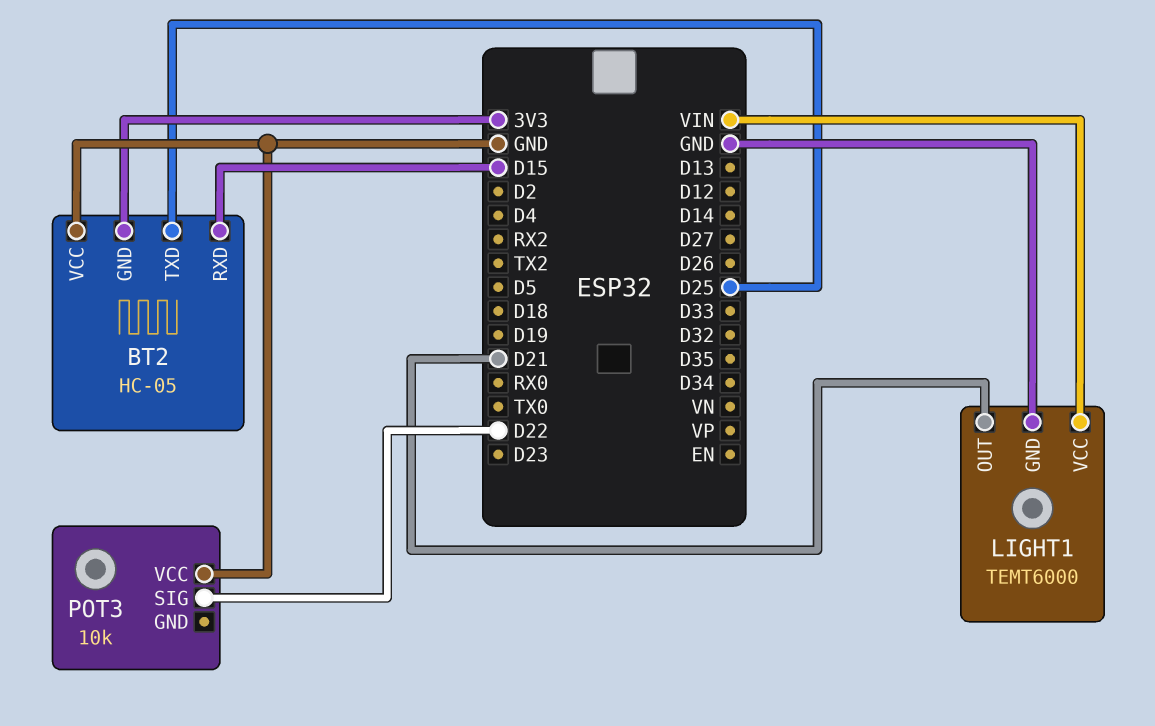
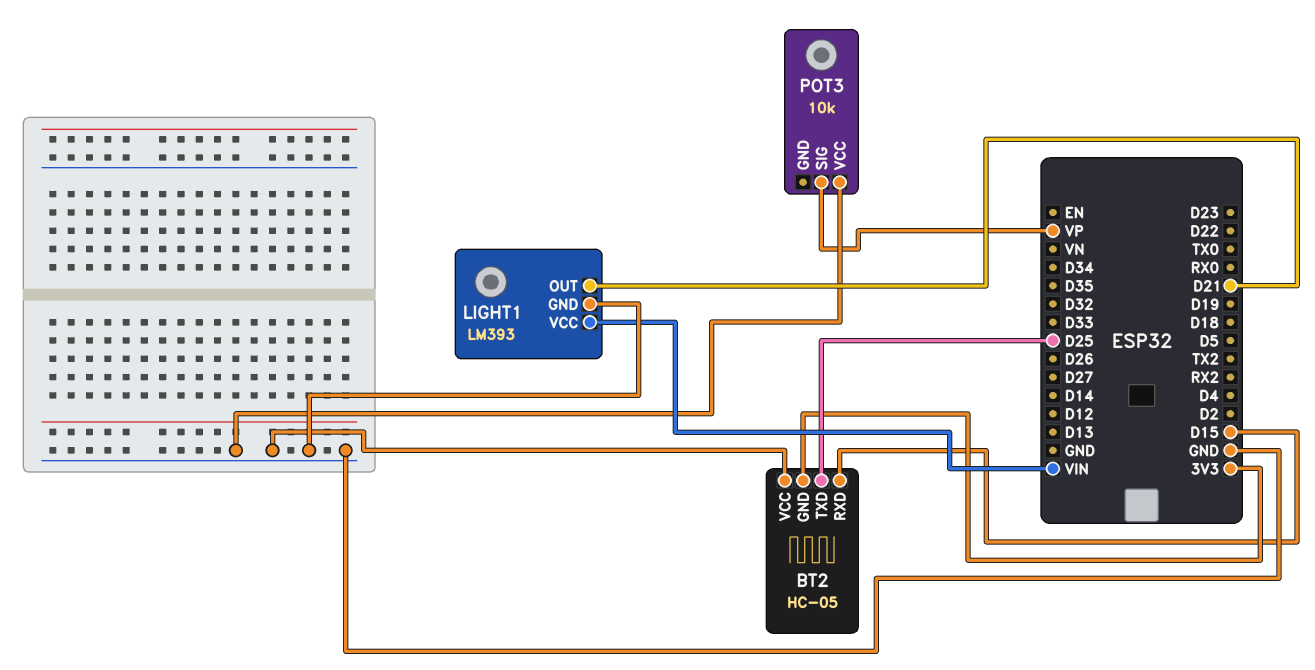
LIGHT1: TEMT6000 -> LM393
POT3 pin SIG: D22 -> VP

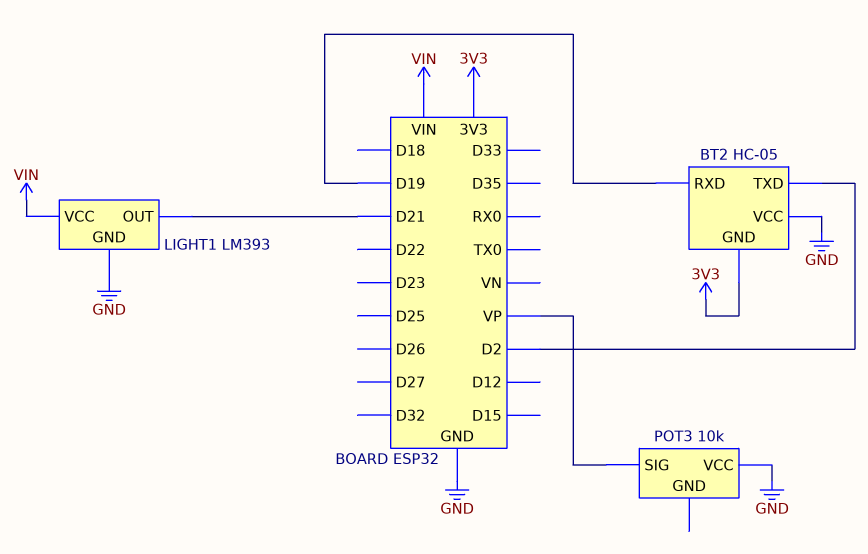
BT2 pin RXD: D15 -> D19
BT2 pin TXD: D25 -> D2

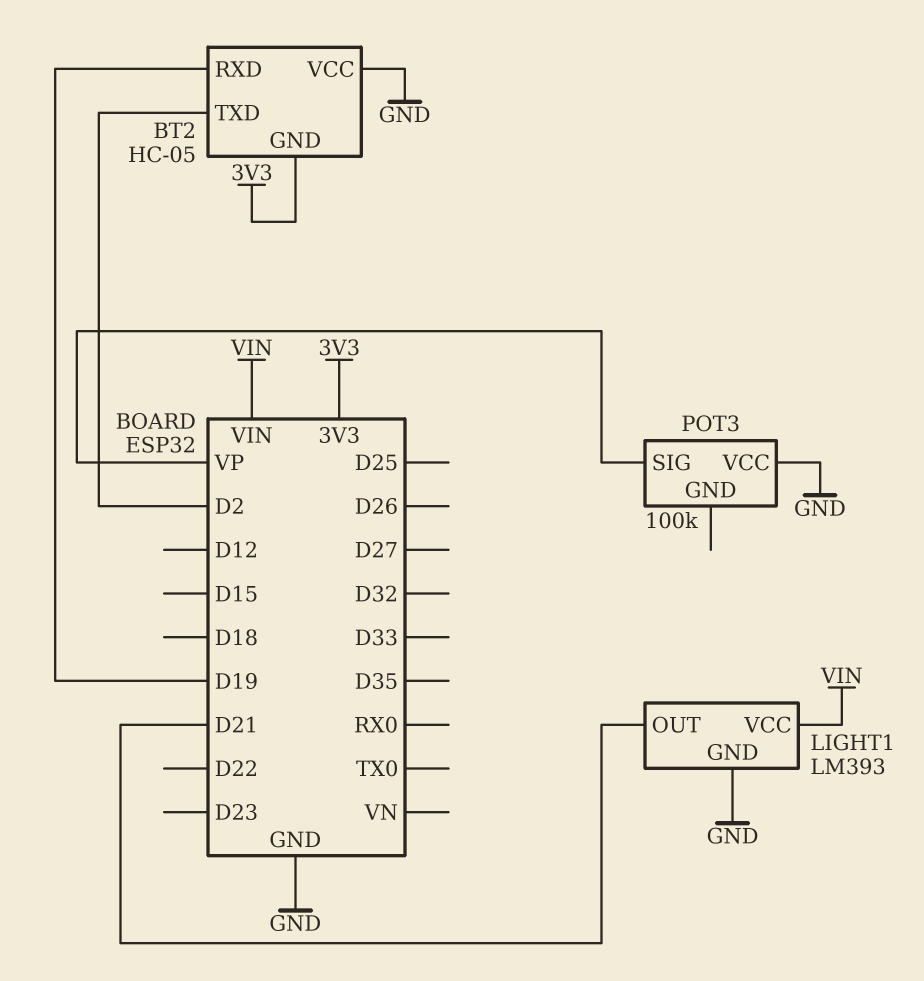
POT3: 10k -> 100k

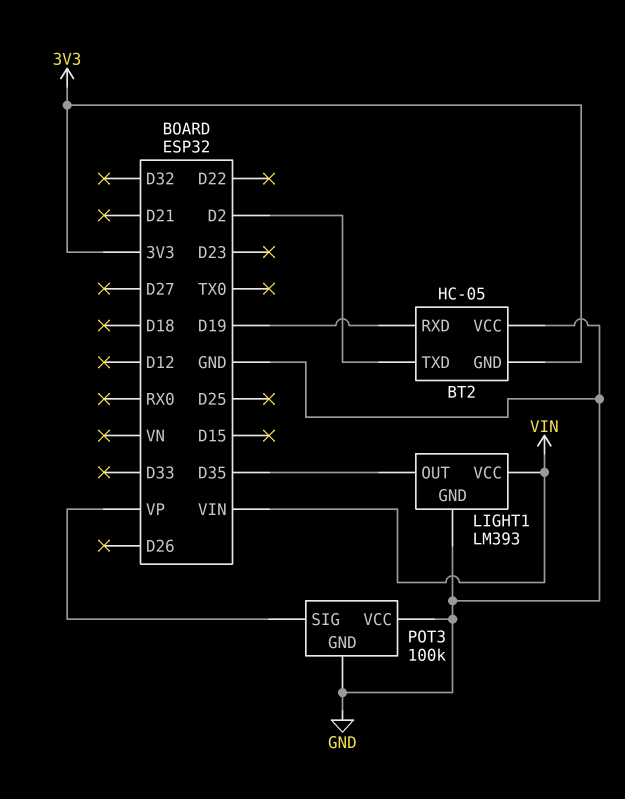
LIGHT1 pin OUT: D21 -> D35
POT3 pin GND: none -> GND

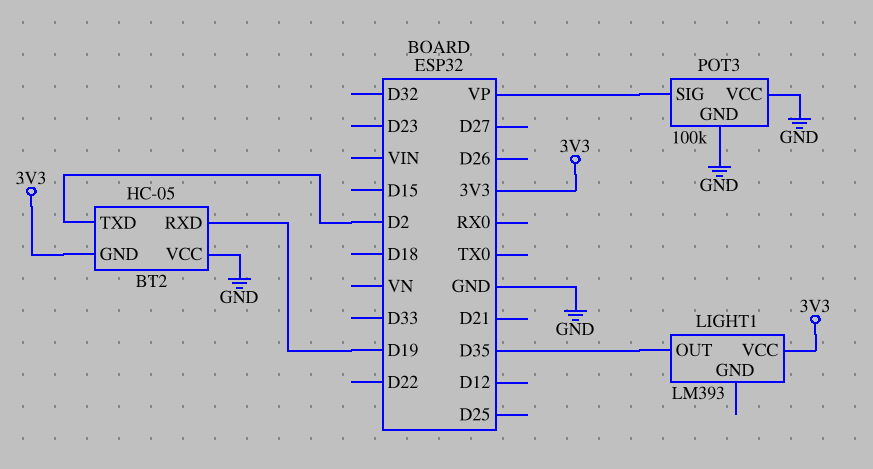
LIGHT1 pin GND: GND -> none
LIGHT1 pin VCC: VIN -> 3V3

